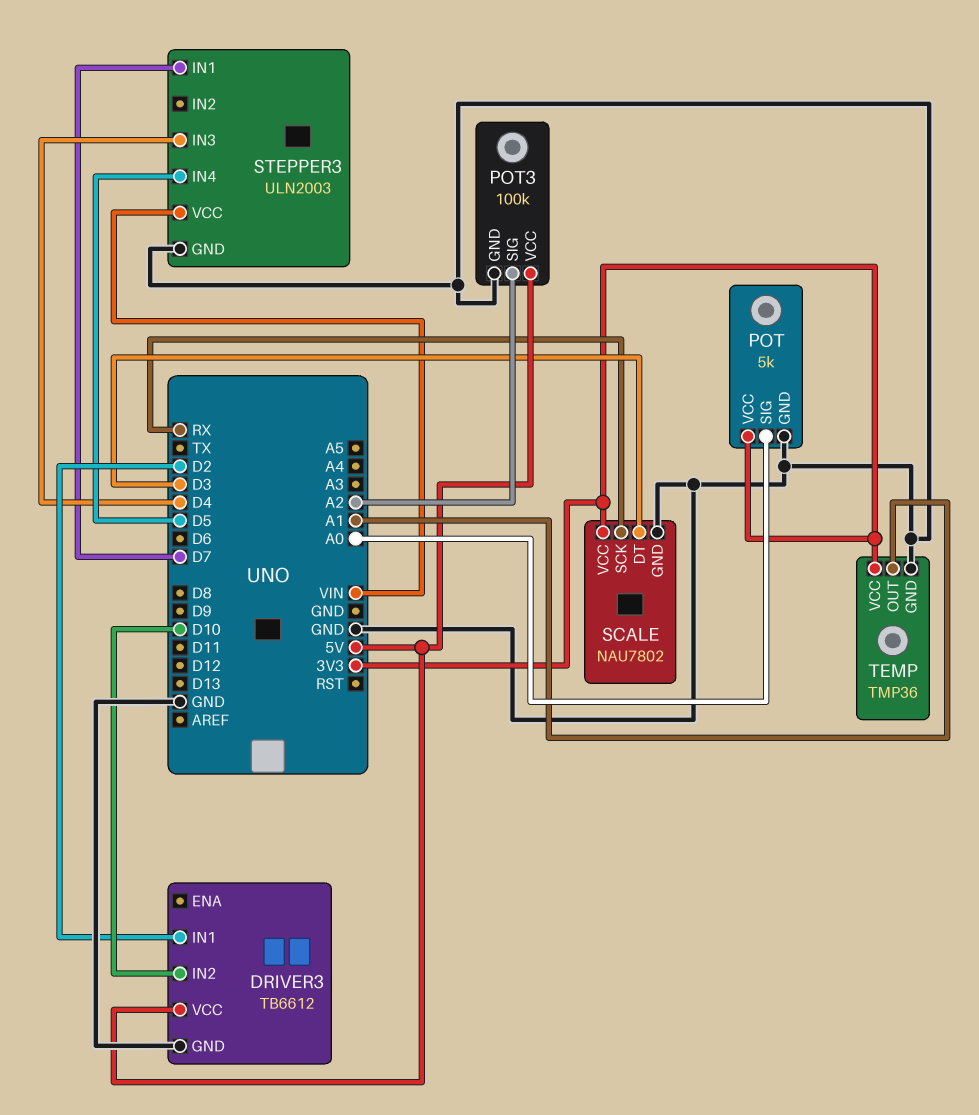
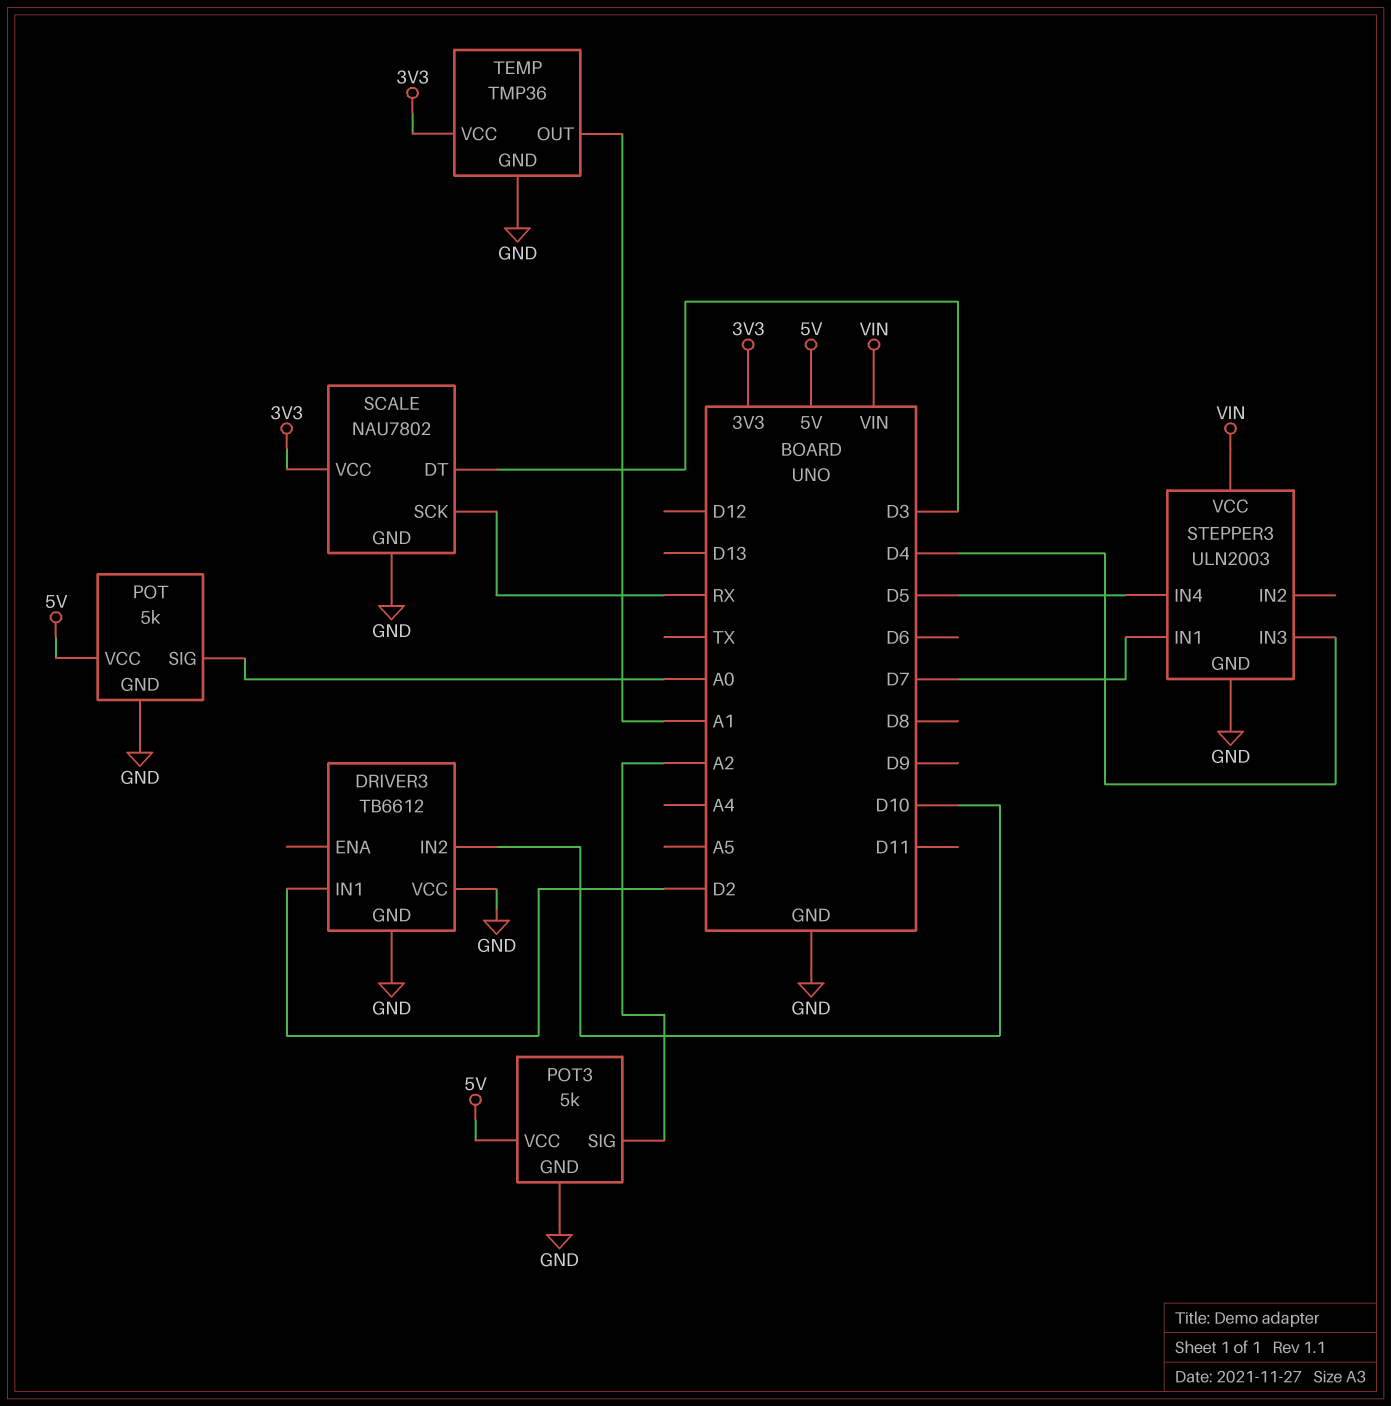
DRIVER3 pin VCC: 5V -> GND
POT pin VCC: 3V3 -> 5V
POT3: 100k -> 5k

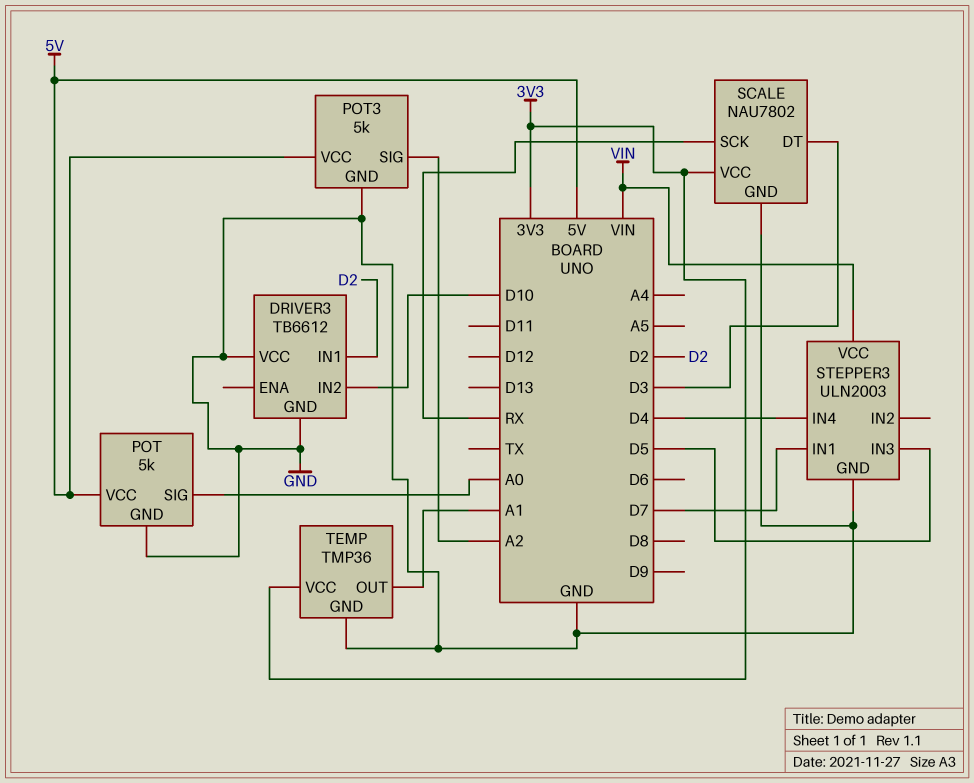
STEPPER3 pin IN3: D4 -> D5
STEPPER3 pin IN4: D5 -> D4

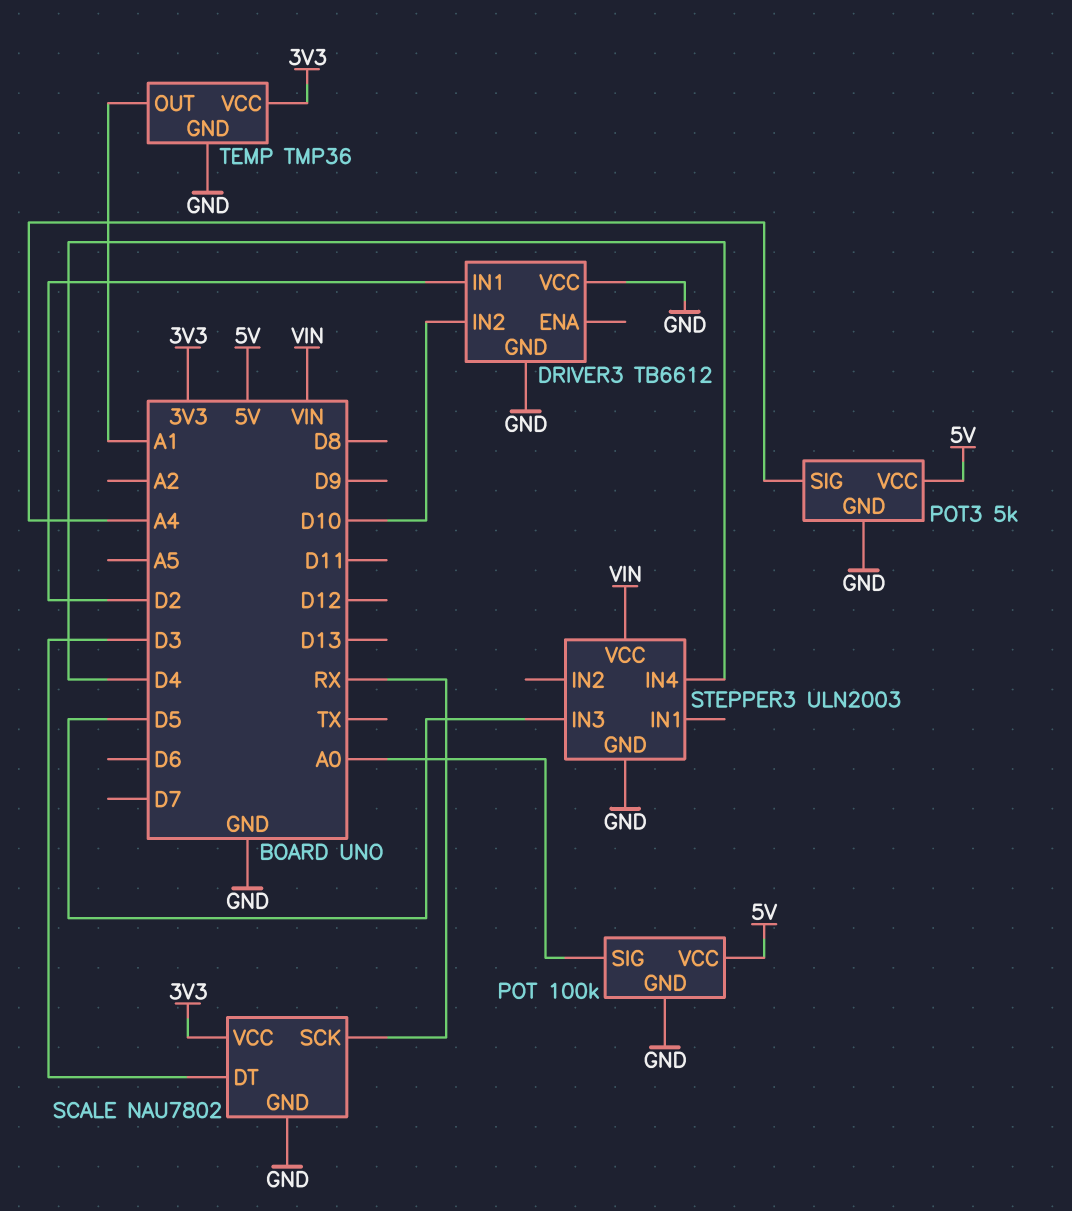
POT: 5k -> 100k
POT3 pin SIG: A2 -> A4
STEPPER3 pin IN1: D7 -> none

